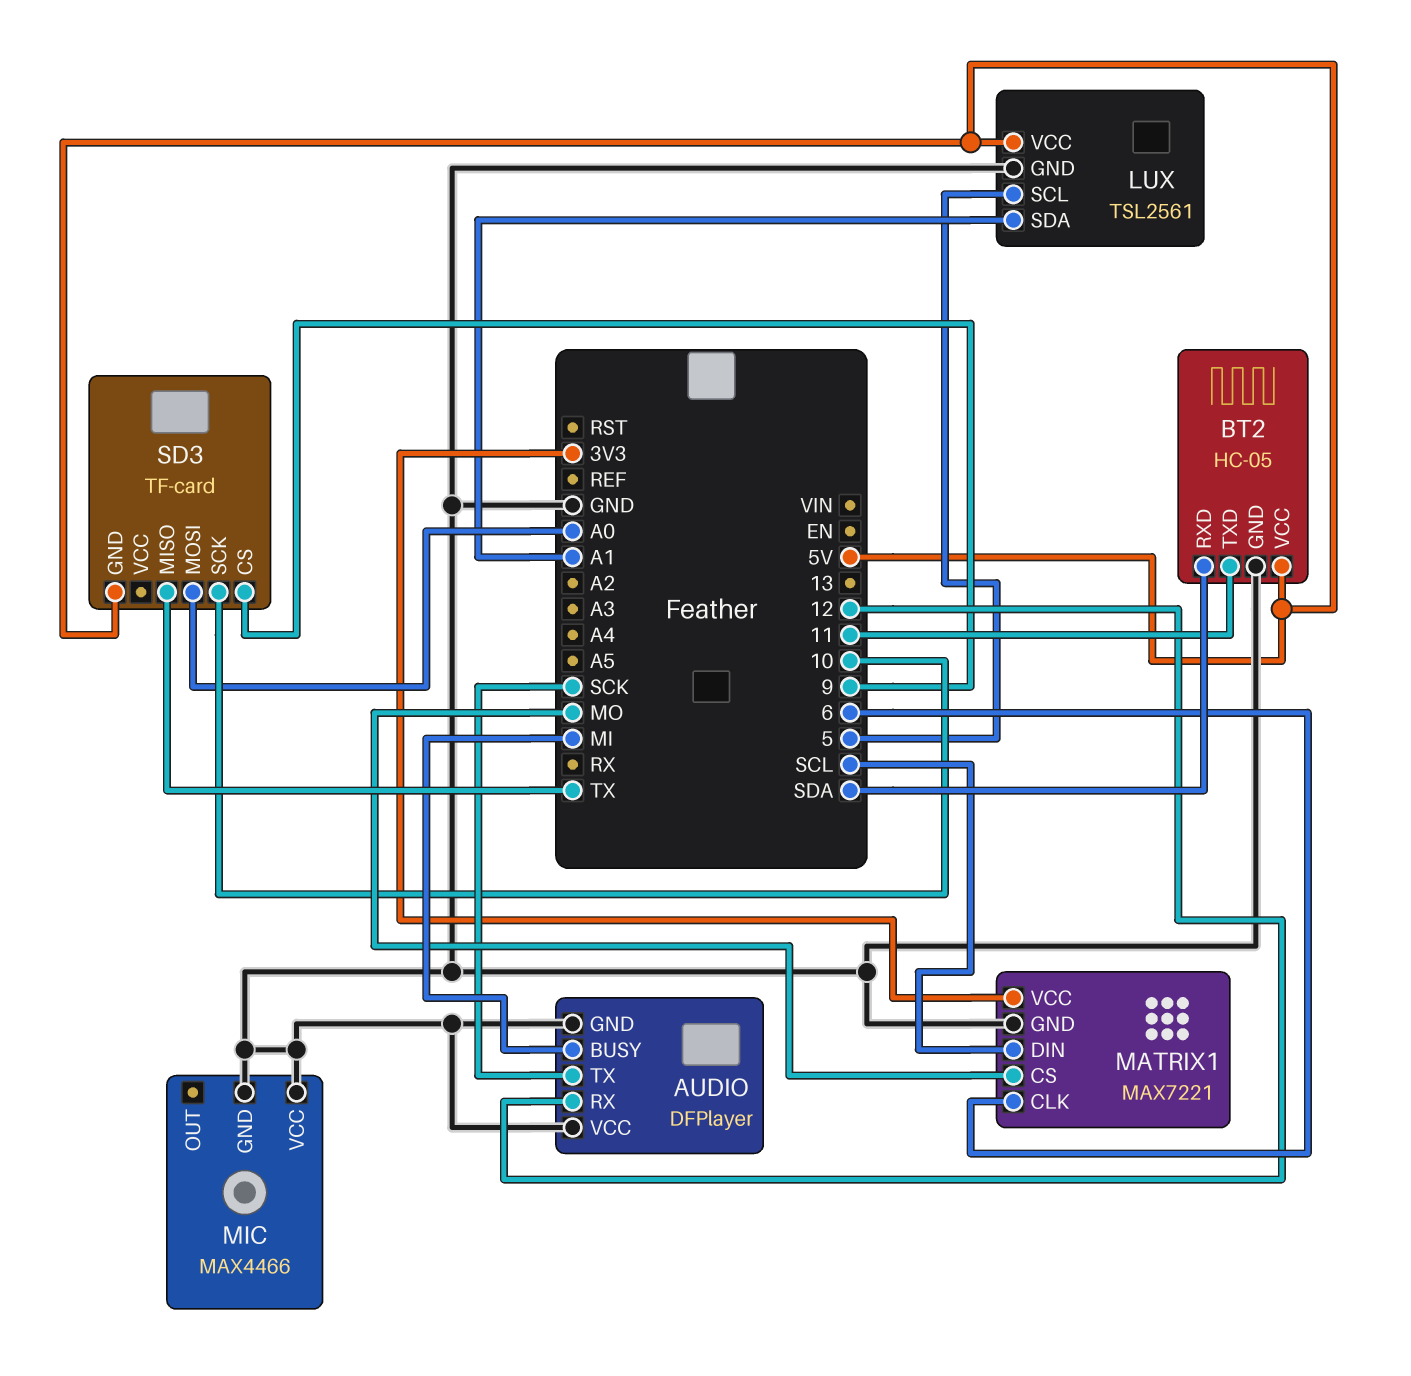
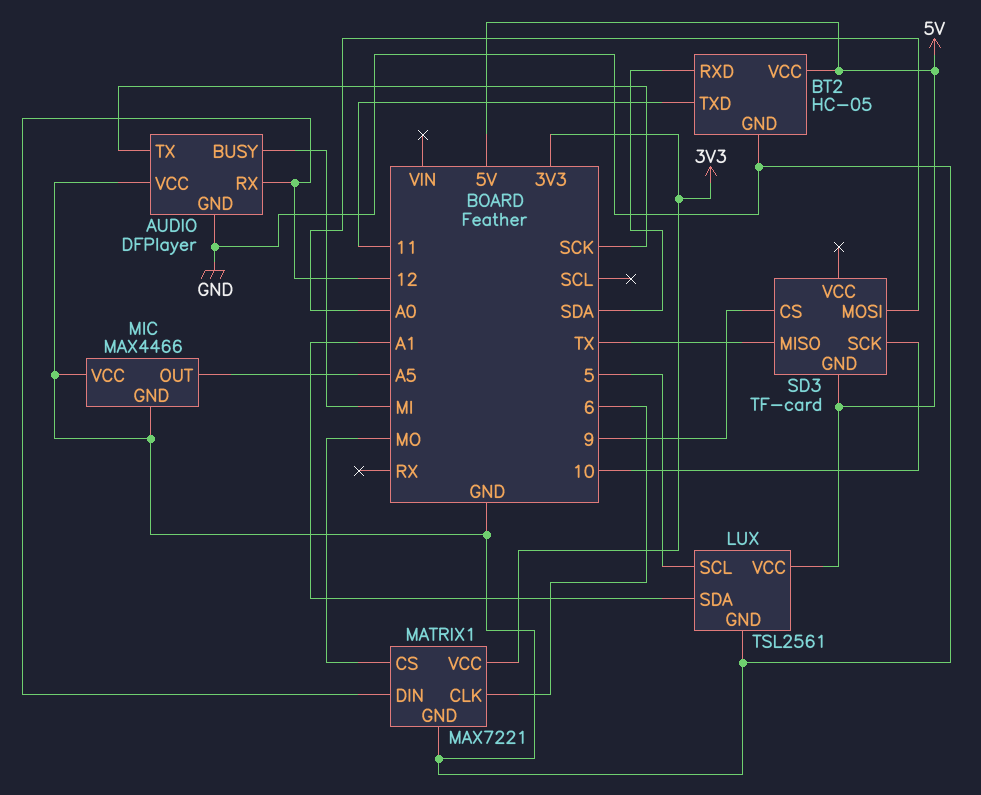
MATRIX1 pin DIN: SCL -> 12
MIC pin OUT: none -> A5

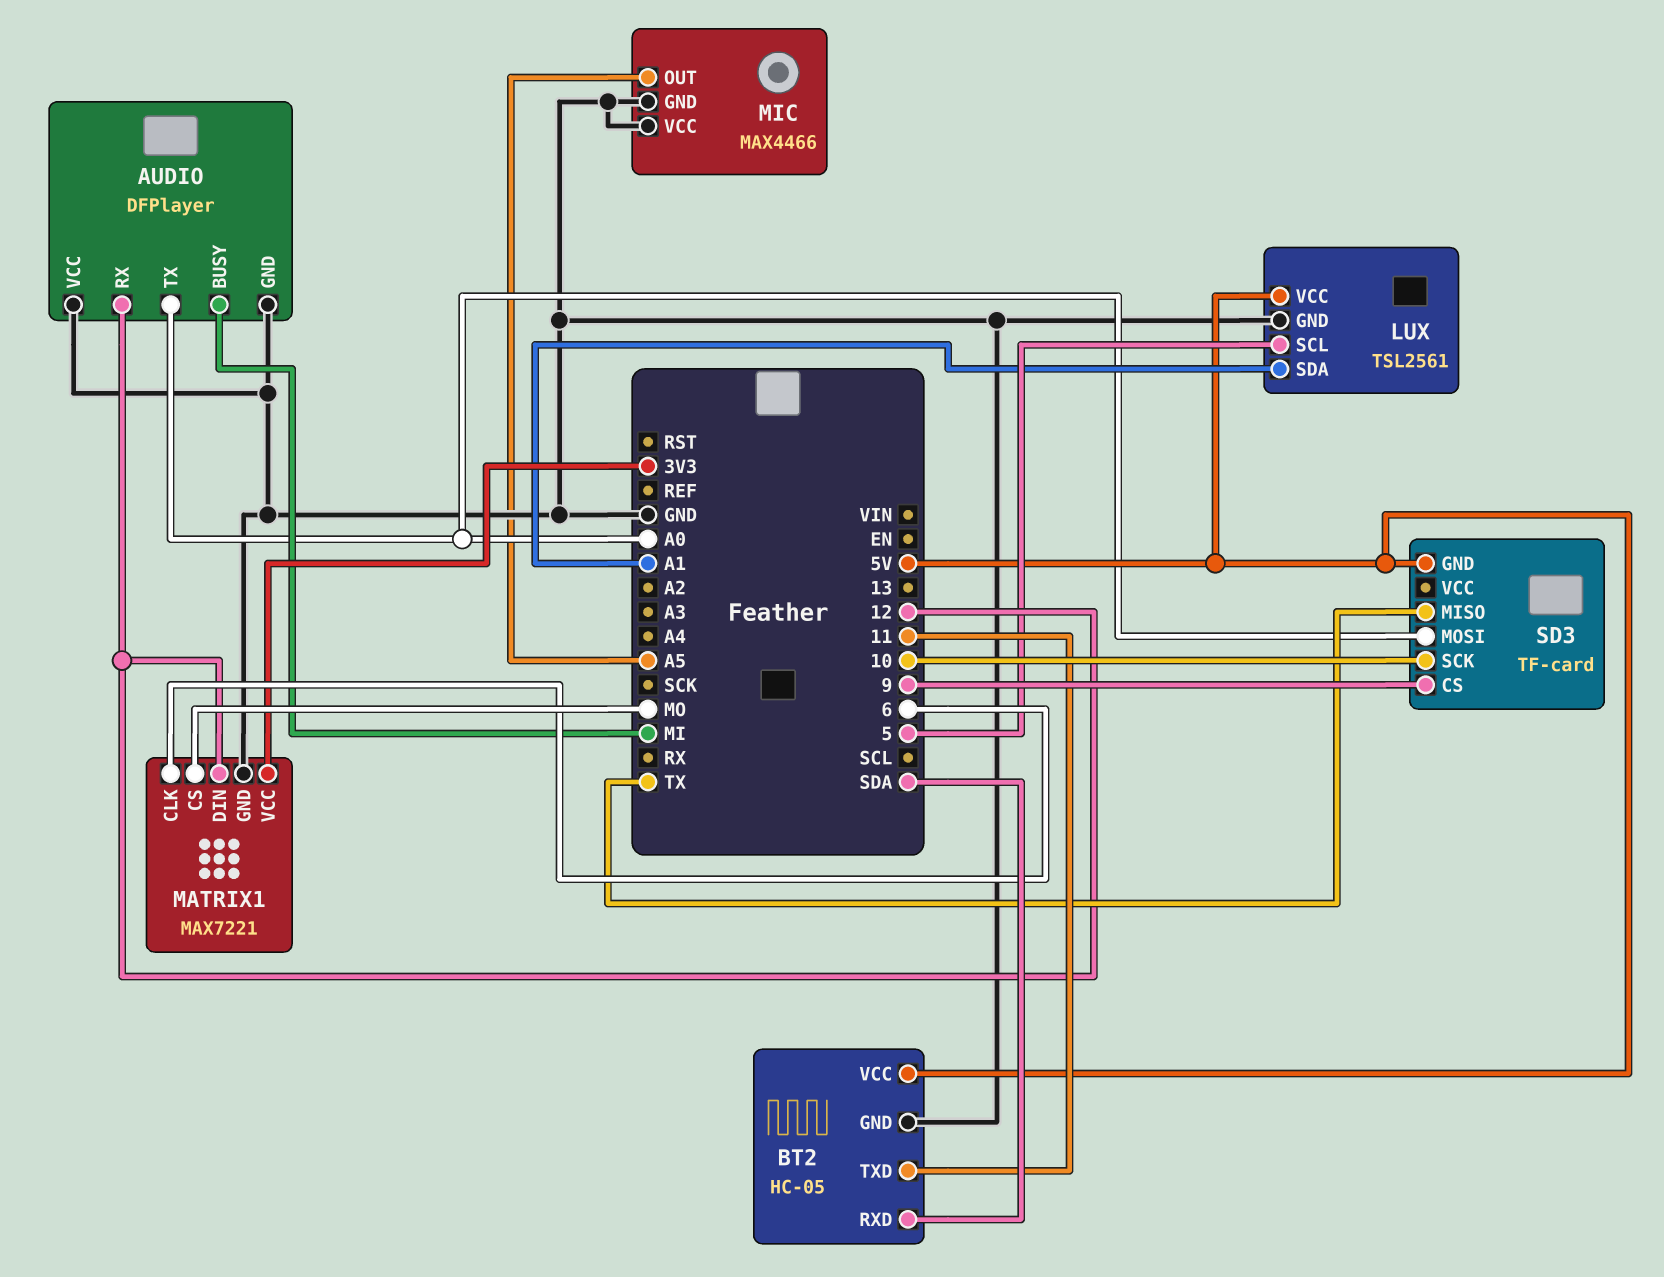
AUDIO pin TX: SCK -> A0

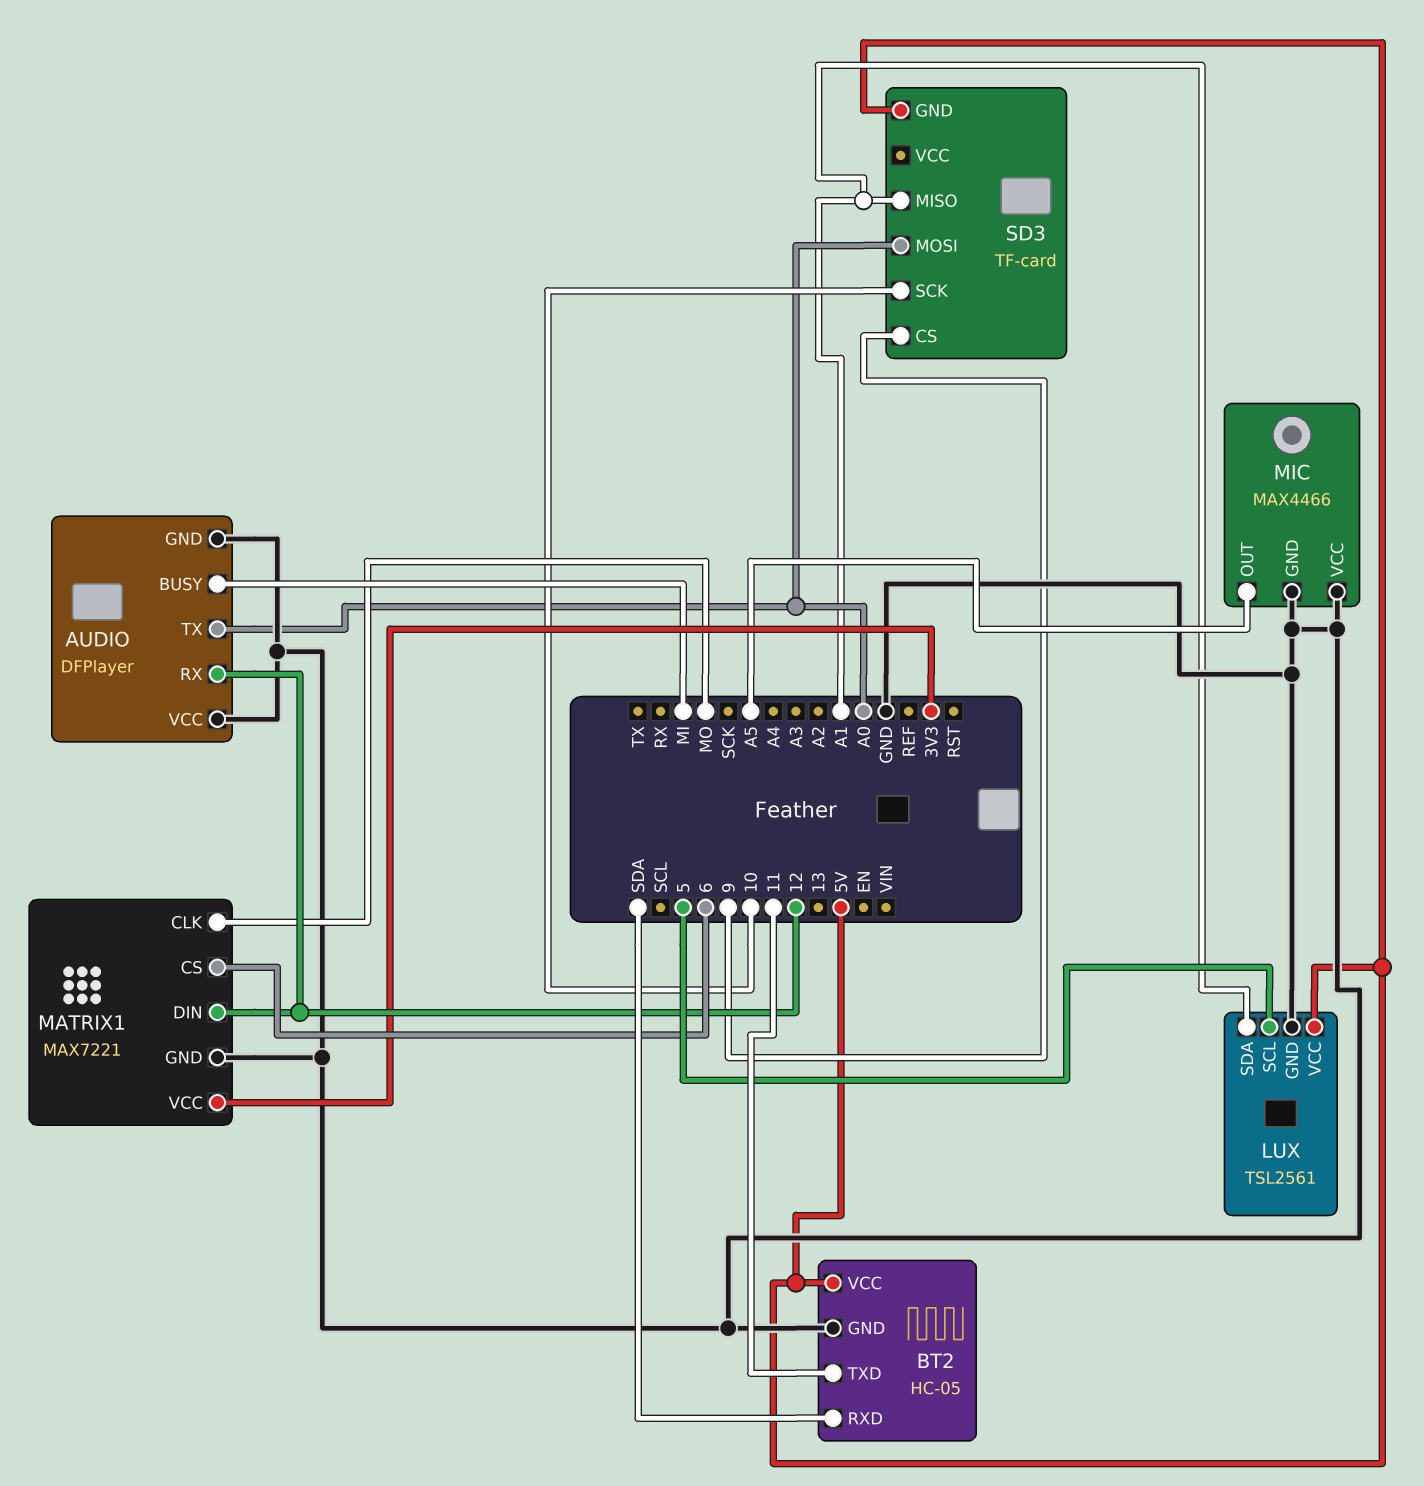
MATRIX1 pin CLK: 6 -> MO
MATRIX1 pin CS: MO -> 6
SD3 pin MISO: TX -> A1

